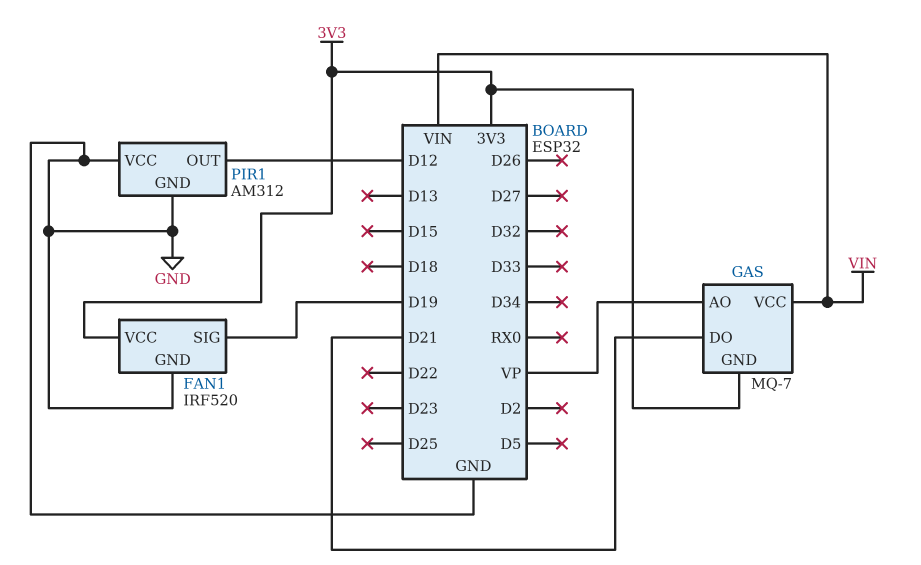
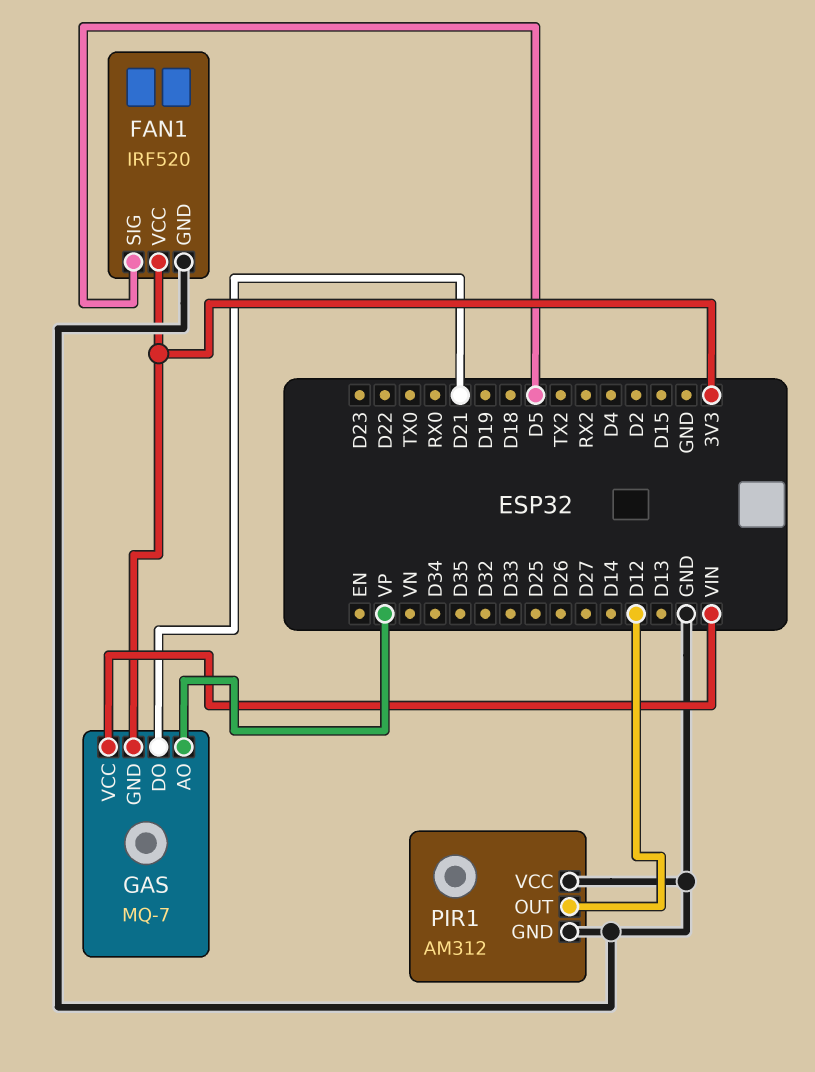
FAN1 pin SIG: D19 -> D5

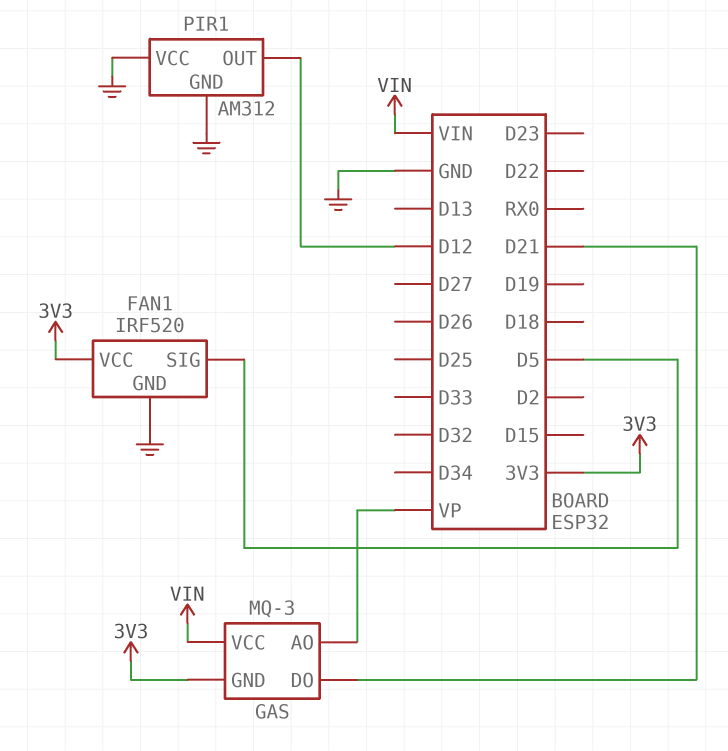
GAS: MQ-7 -> MQ-3

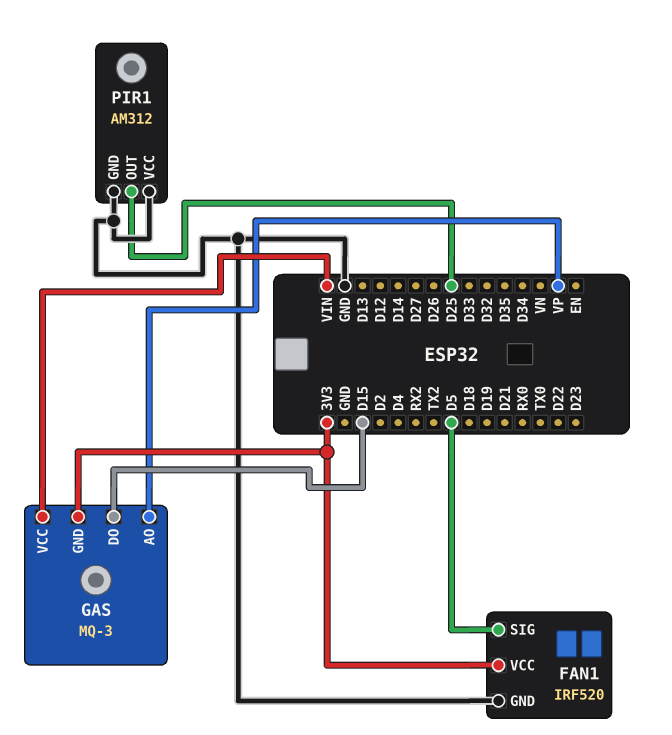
GAS pin DO: D21 -> D15
PIR1 pin OUT: D12 -> D25

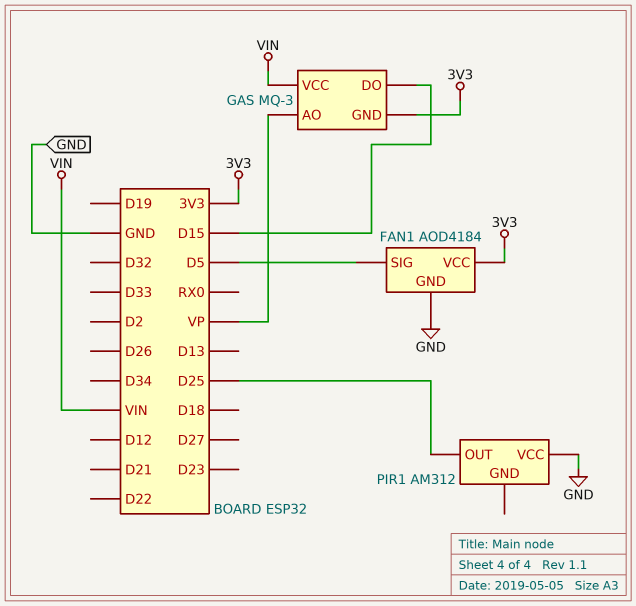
FAN1: IRF520 -> AOD4184
PIR1 pin GND: GND -> none

